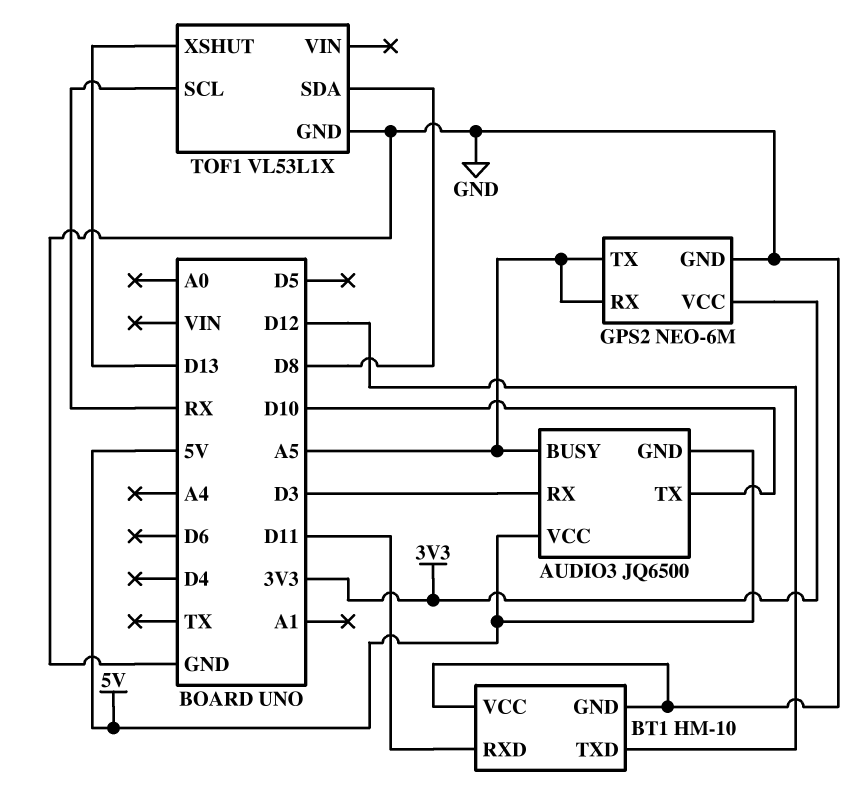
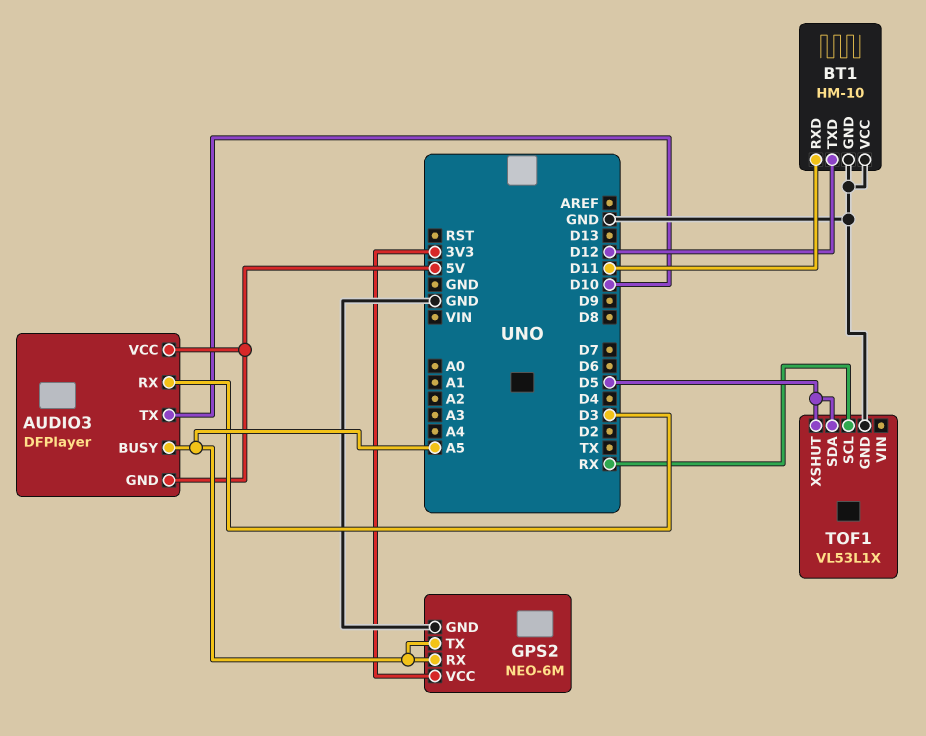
AUDIO3: JQ6500 -> DFPlayer
TOF1 pin SDA: D8 -> D5
TOF1 pin XSHUT: D13 -> D5

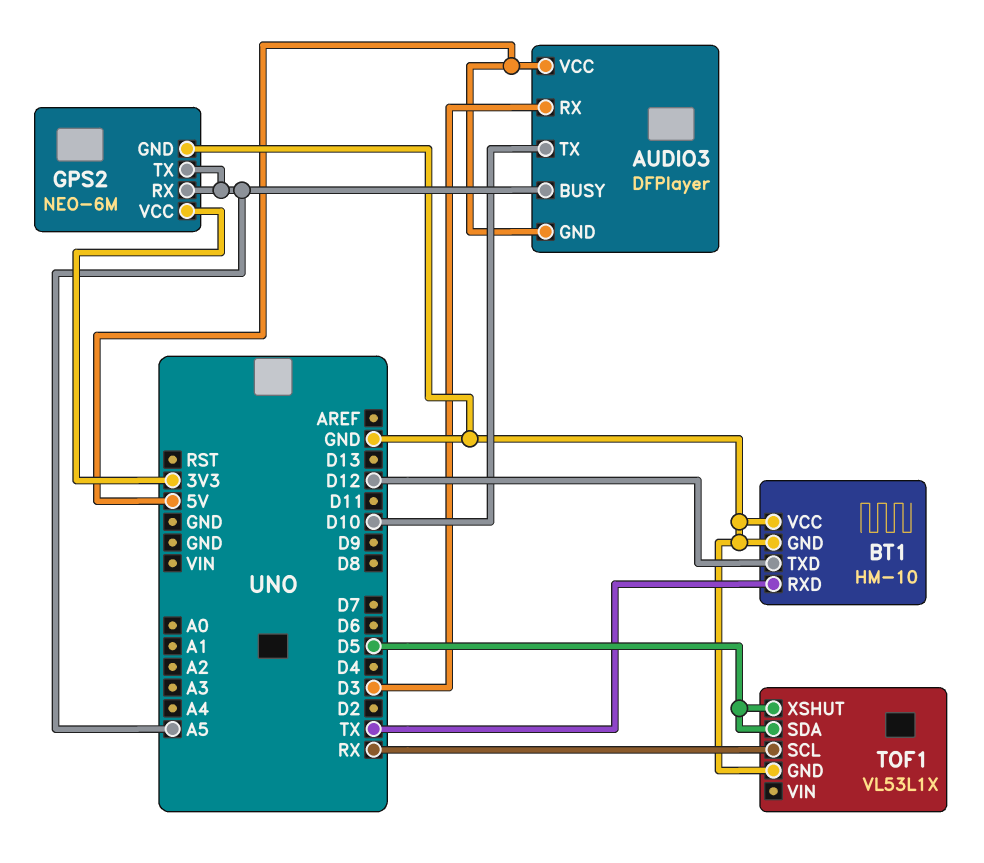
BT1 pin RXD: D11 -> TX

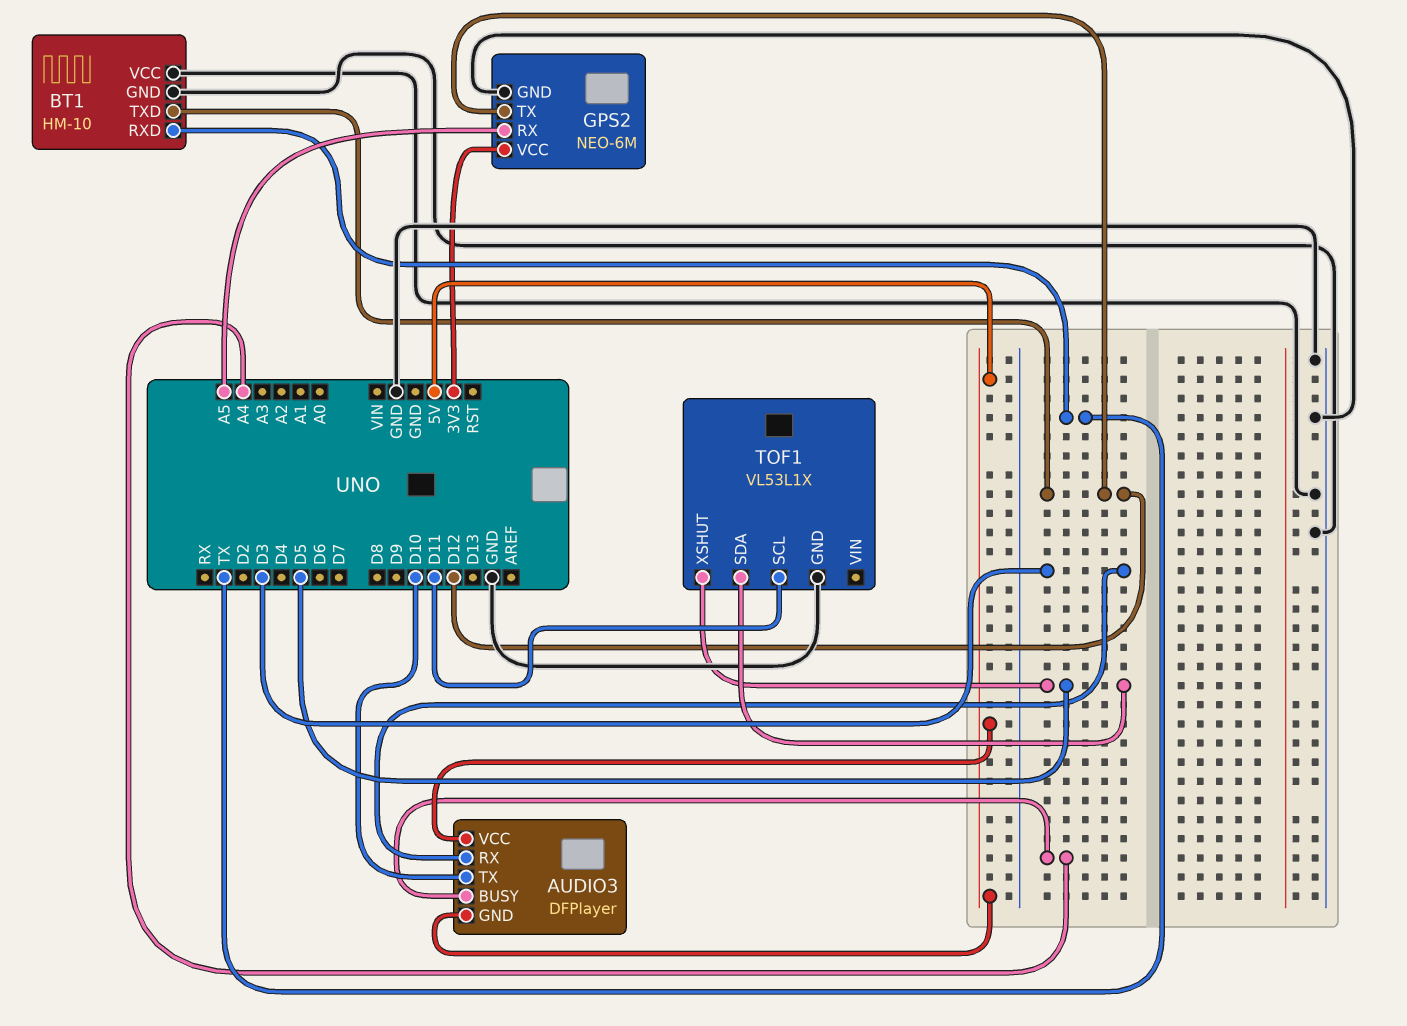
AUDIO3 pin BUSY: A5 -> A4
GPS2 pin TX: A5 -> D12
TOF1 pin SCL: RX -> D11

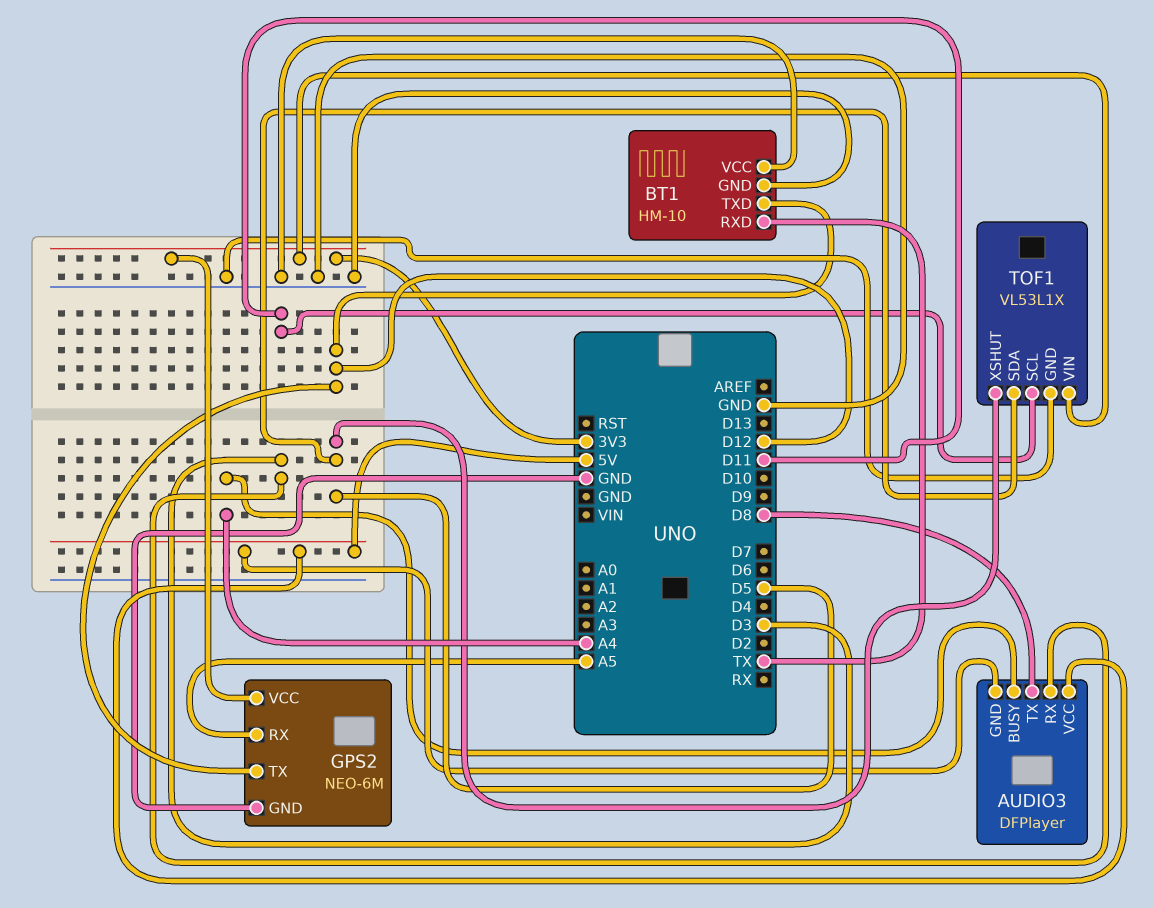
AUDIO3 pin TX: D10 -> D8
TOF1 pin VIN: none -> 3V3

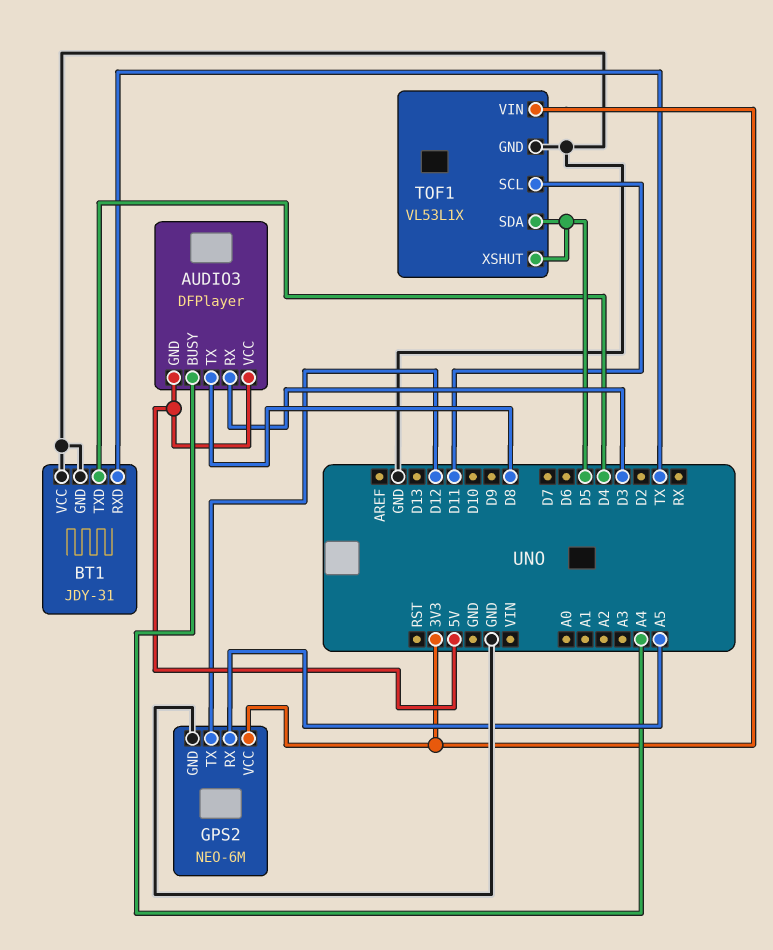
BT1: HM-10 -> JDY-31
BT1 pin TXD: D12 -> D4

